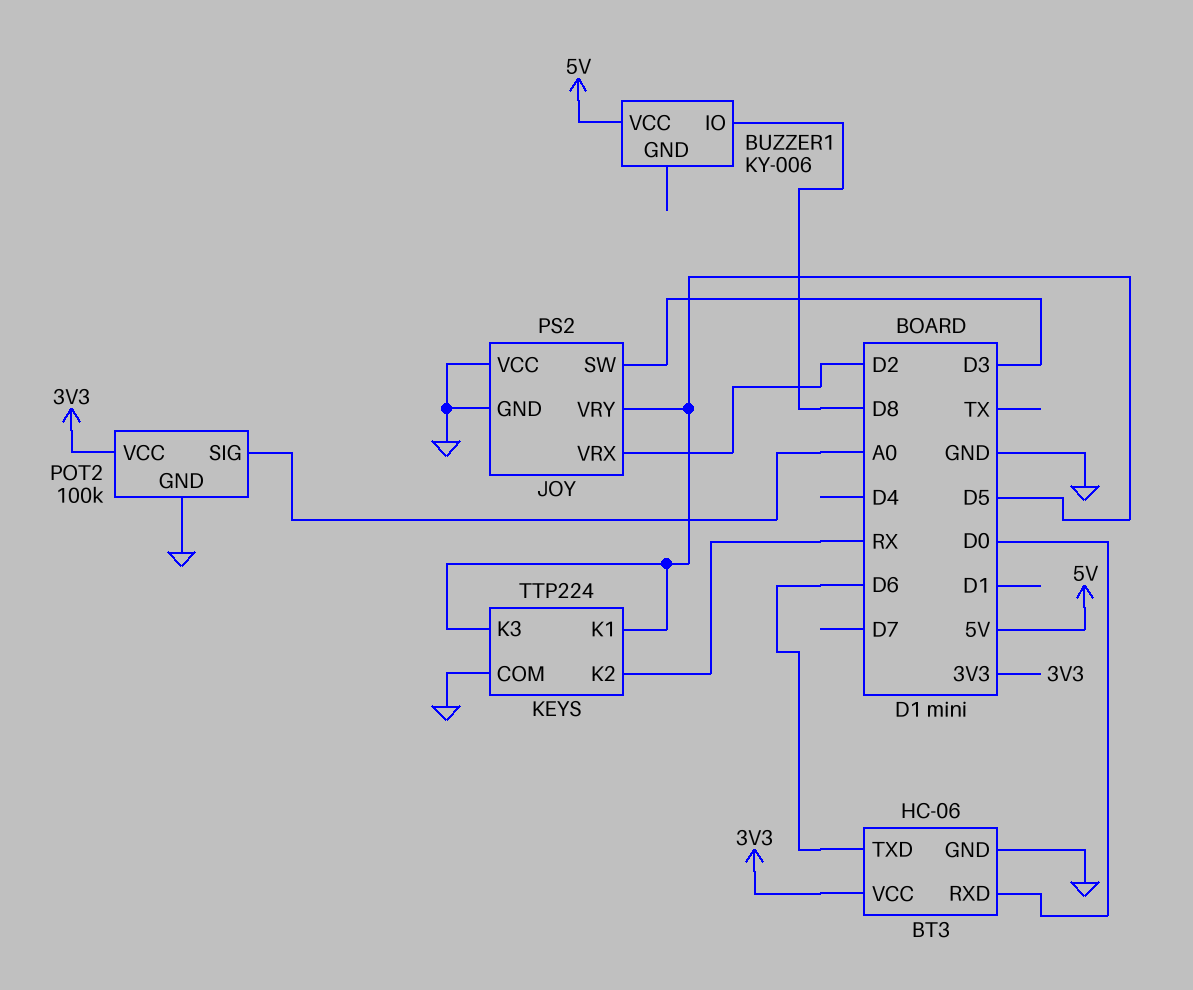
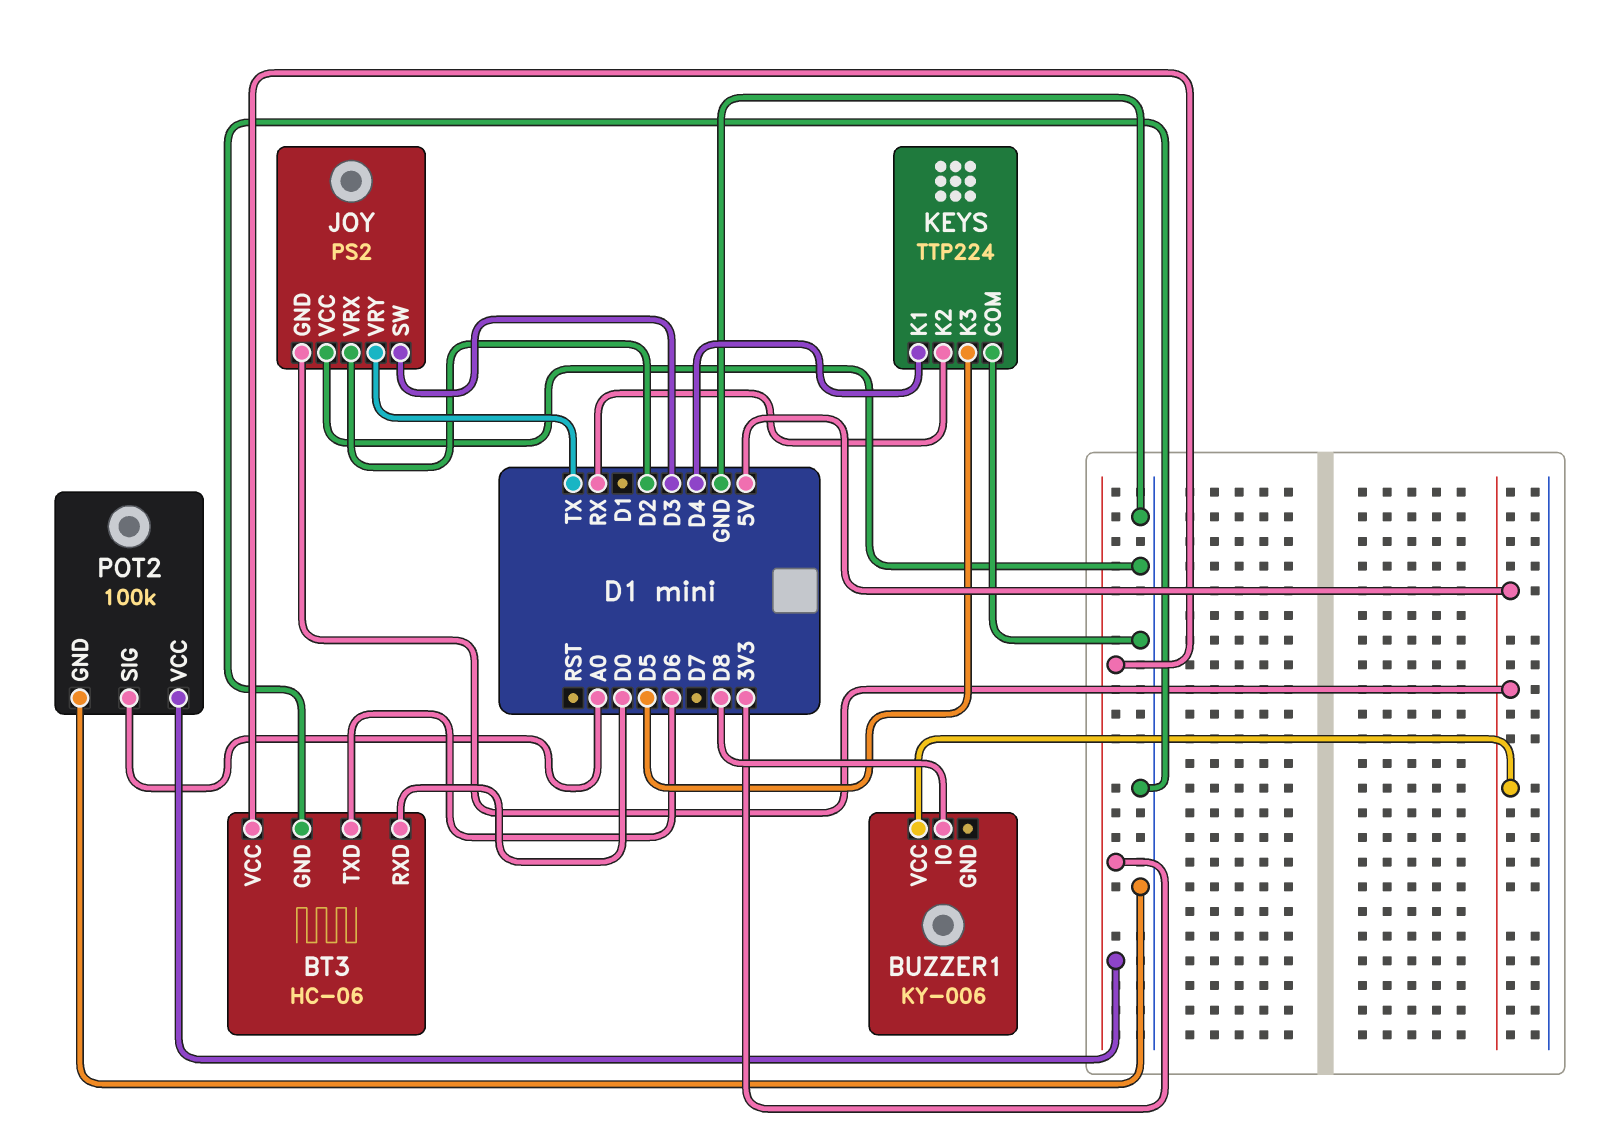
JOY pin GND: GND -> 5V
JOY pin VRY: D5 -> TX
KEYS pin K1: D5 -> D4

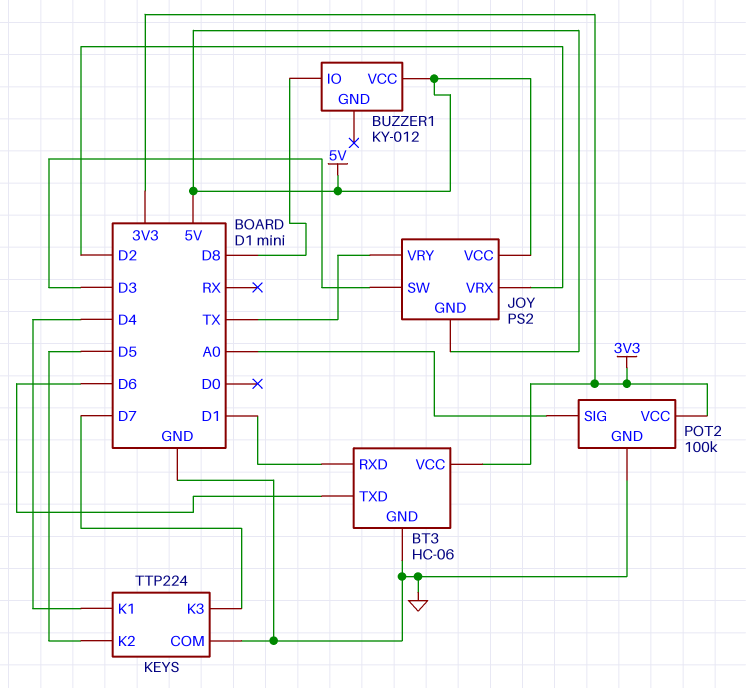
BT3 pin RXD: D0 -> D1
BUZZER1: KY-006 -> KY-012
JOY pin VCC: GND -> 5V
KEYS pin K2: RX -> D5
KEYS pin K3: D5 -> D7

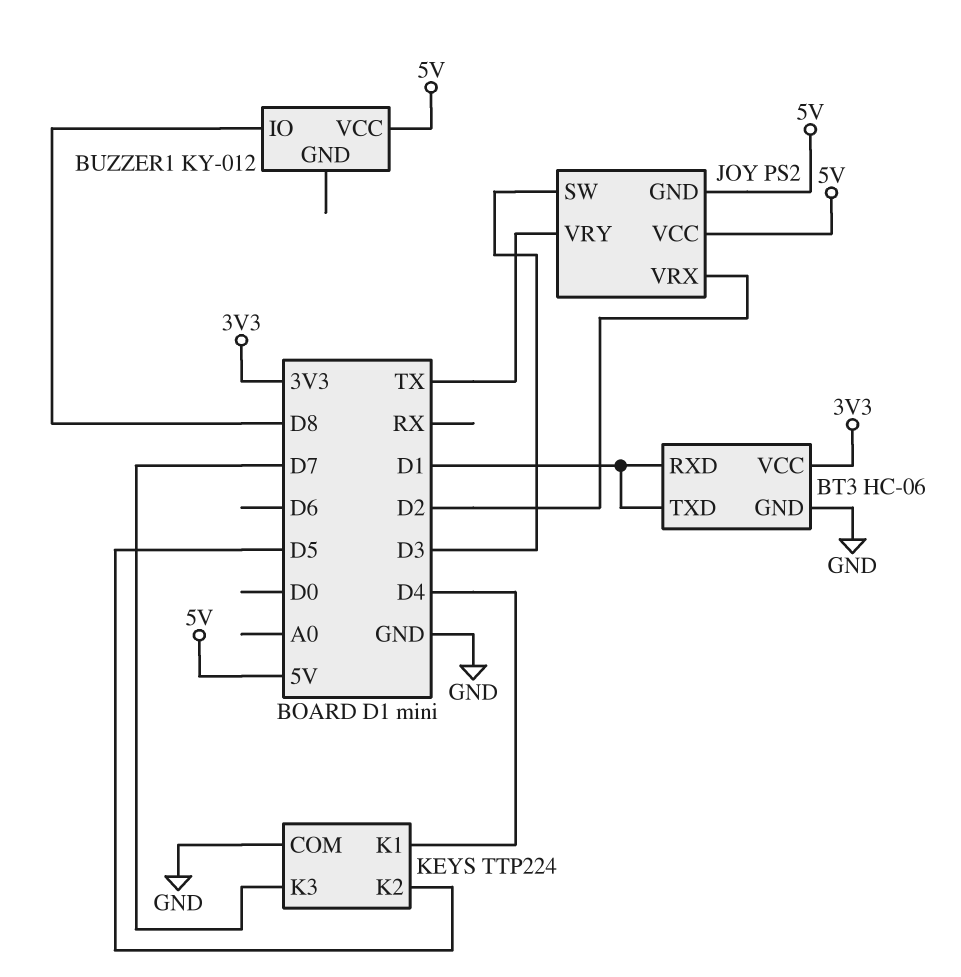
BT3 pin TXD: D6 -> D1
POT2: 100k -> none
POT2 pin GND: GND -> none
POT2 pin SIG: A0 -> none
POT2 pin VCC: 3V3 -> none

